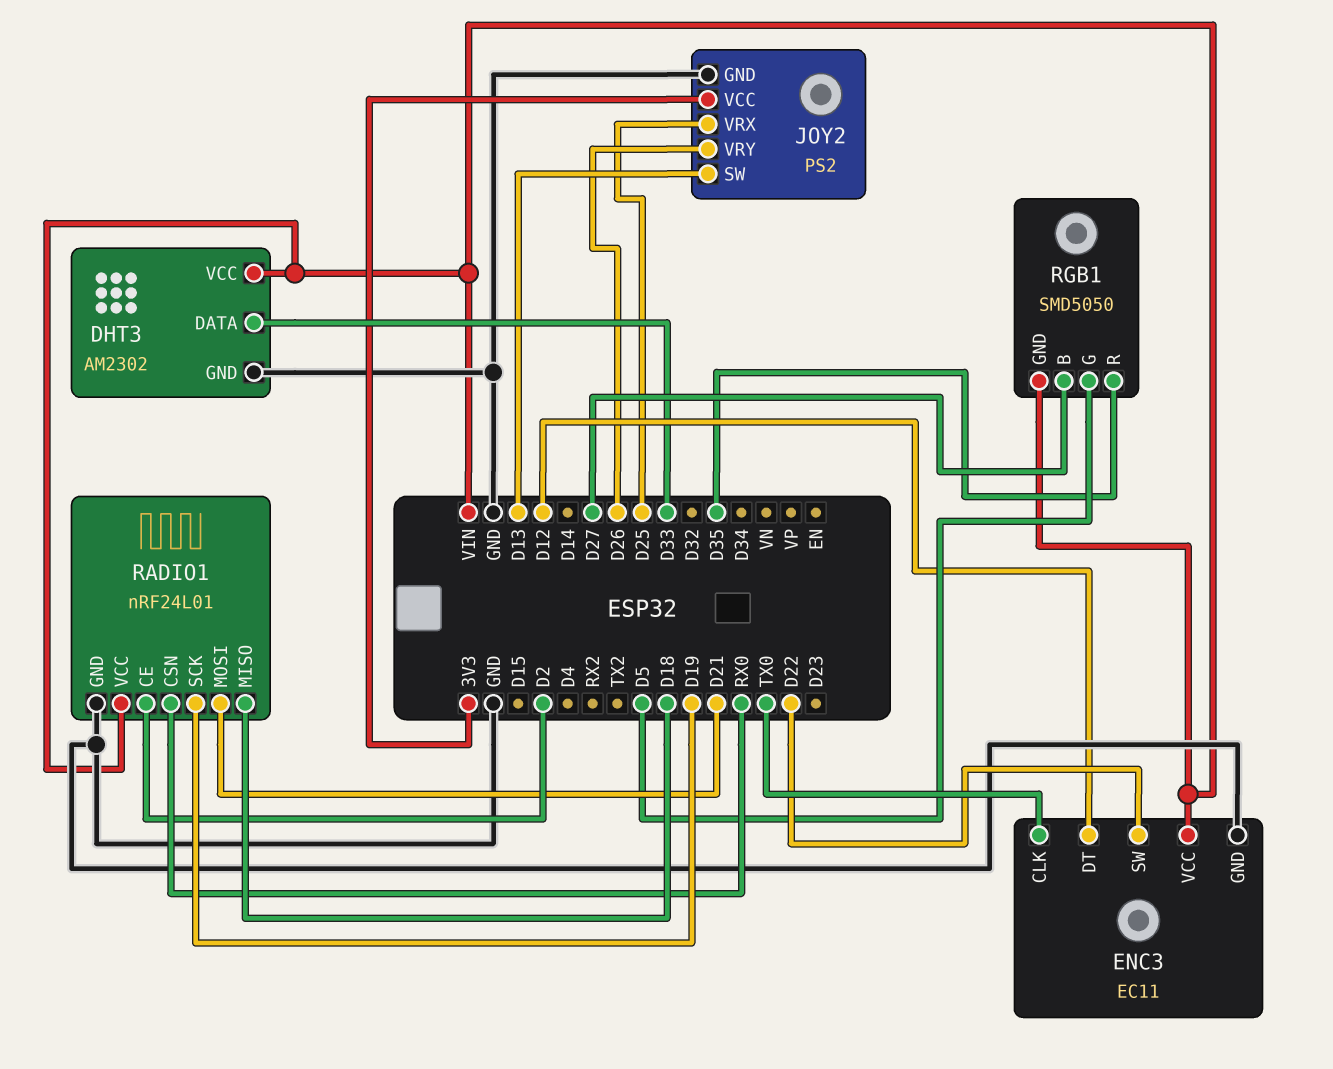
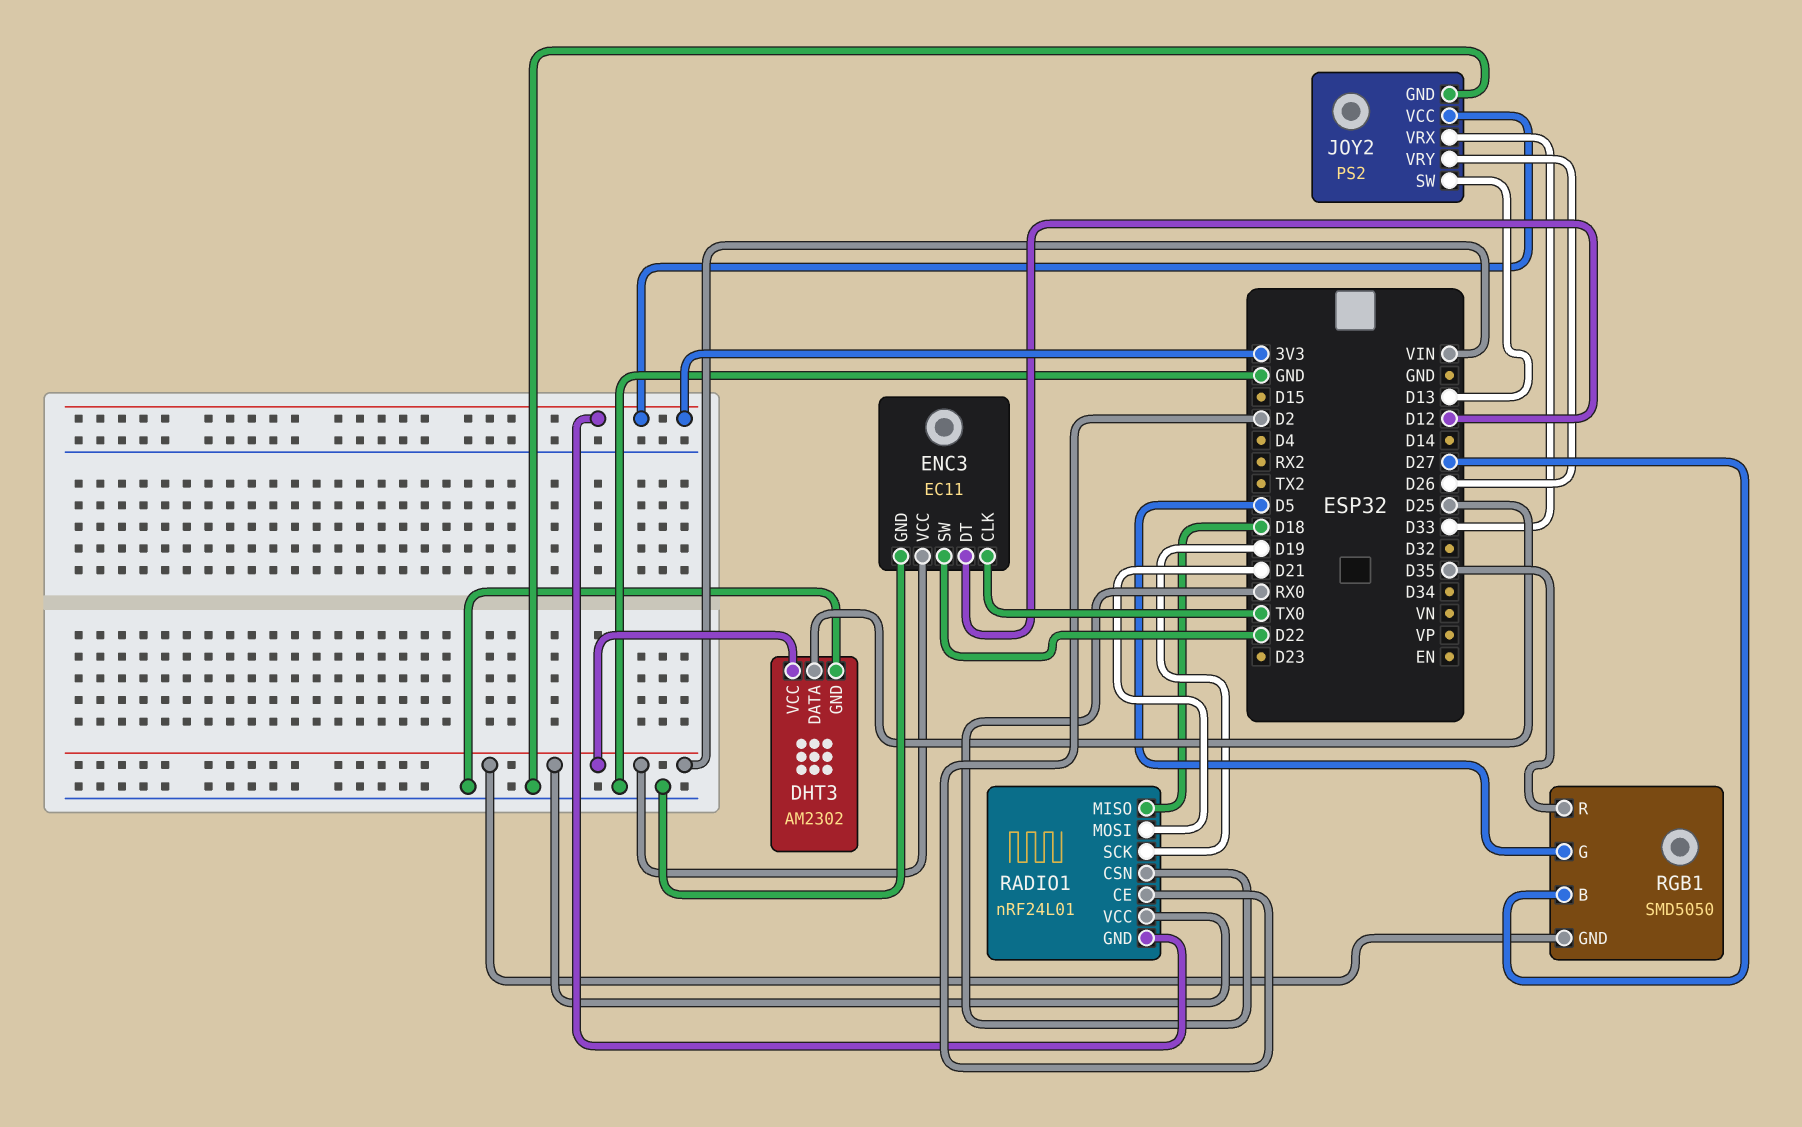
DHT3 pin DATA: D33 -> D25
JOY2 pin VRX: D25 -> D33
RADIO1 pin GND: GND -> 3V3

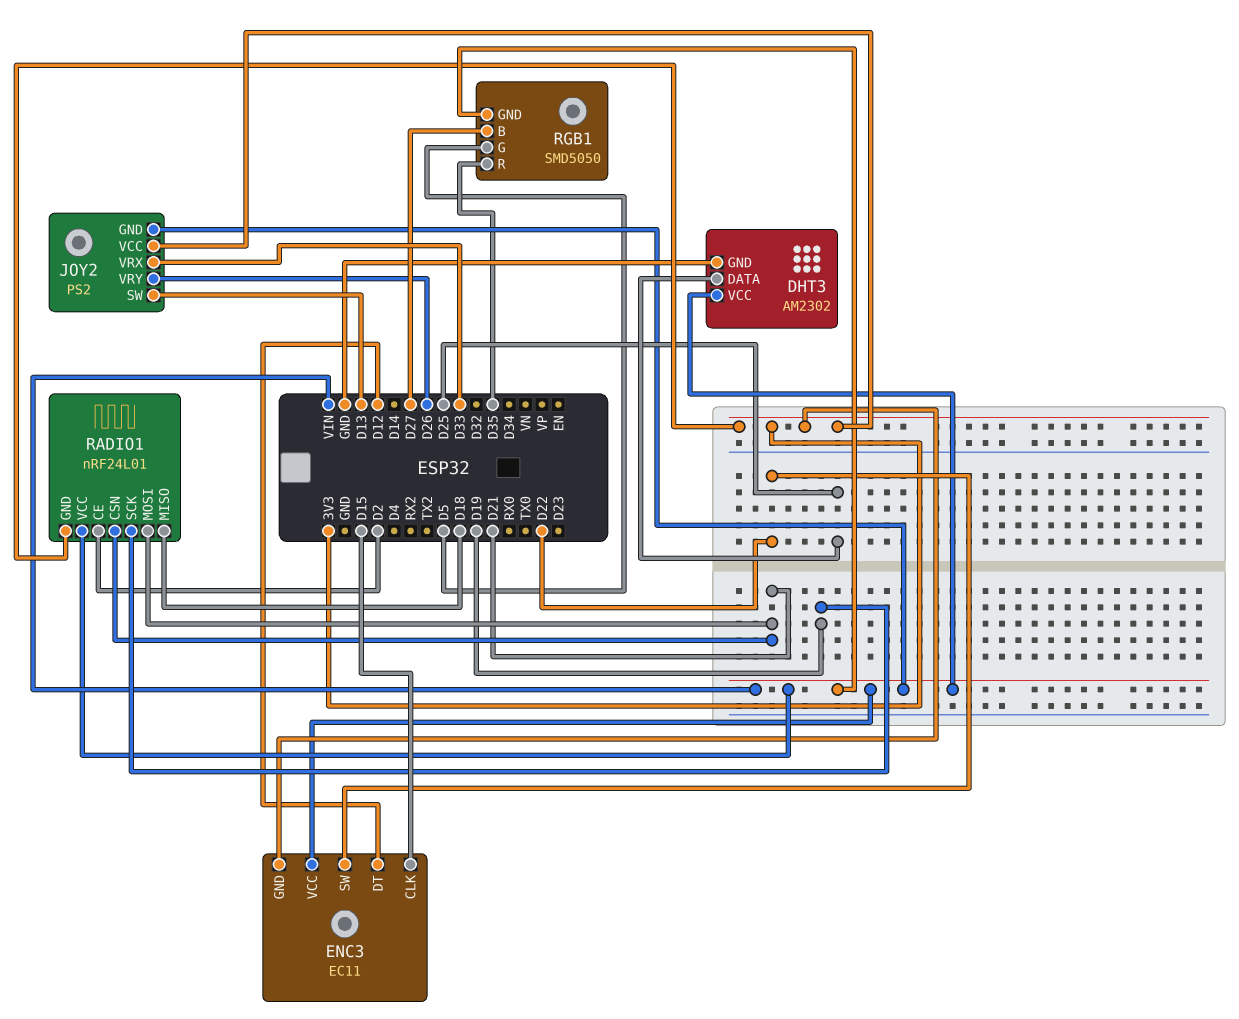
ENC3 pin CLK: TX0 -> D15
ENC3 pin GND: GND -> 3V3
JOY2 pin GND: GND -> VIN
RADIO1 pin CSN: RX0 -> D21

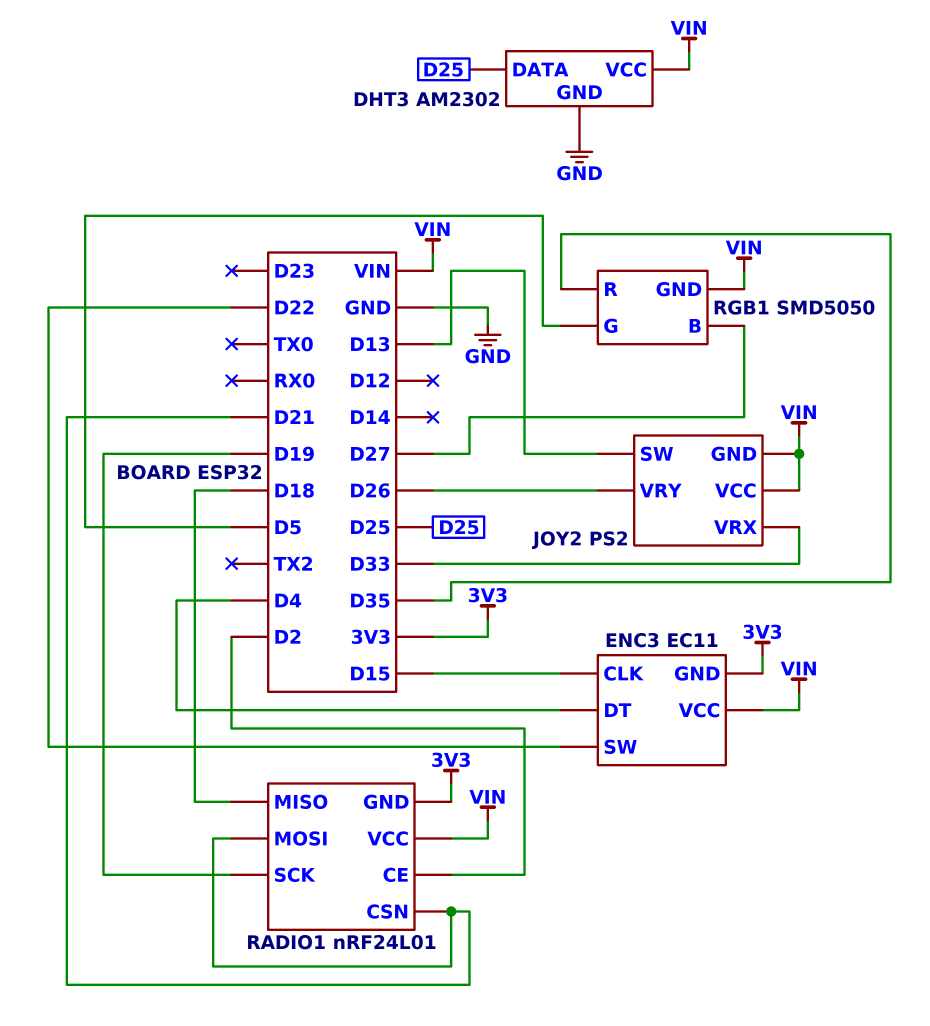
ENC3 pin DT: D12 -> D4
JOY2 pin VCC: 3V3 -> VIN

